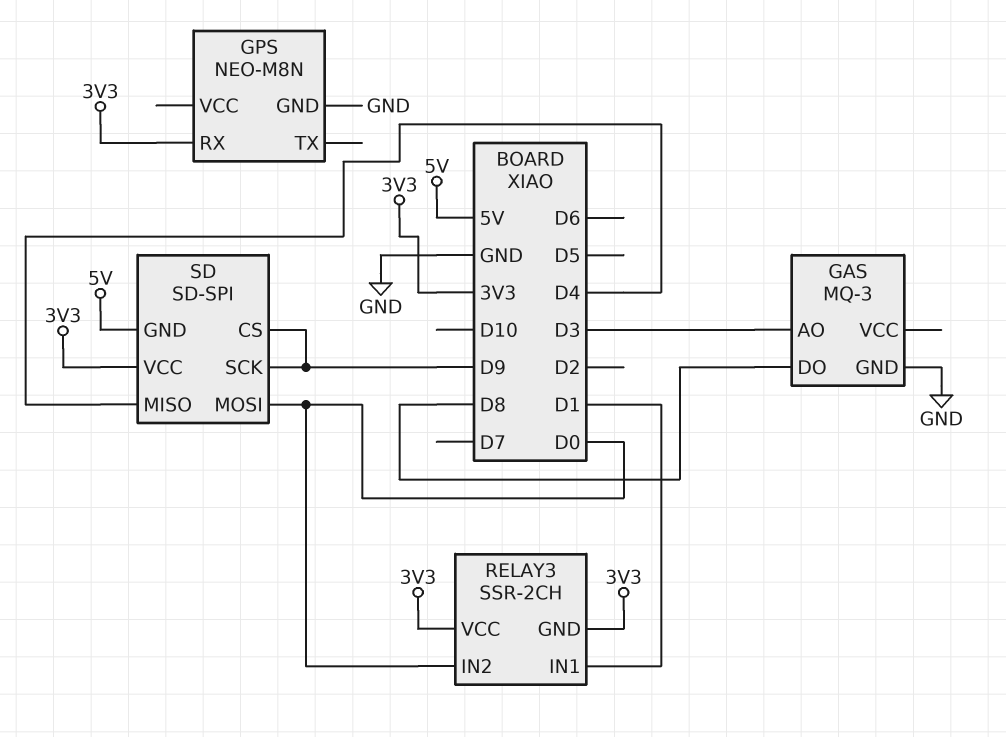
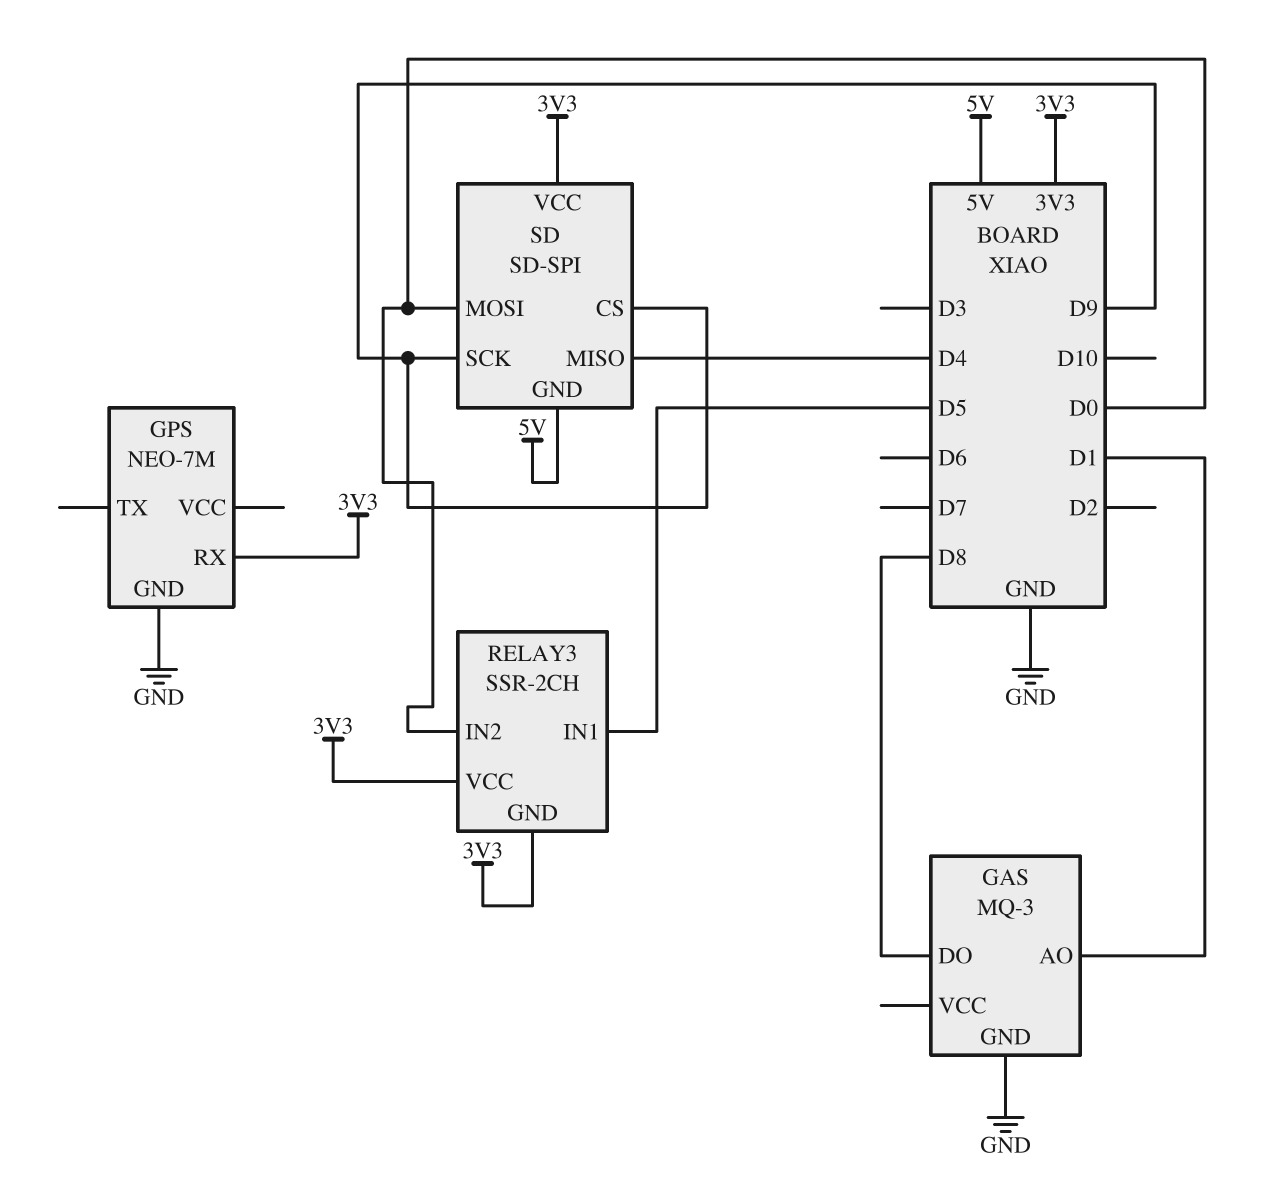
GAS pin AO: D3 -> D1
GPS: NEO-M8N -> NEO-7M
RELAY3 pin IN1: D1 -> D5

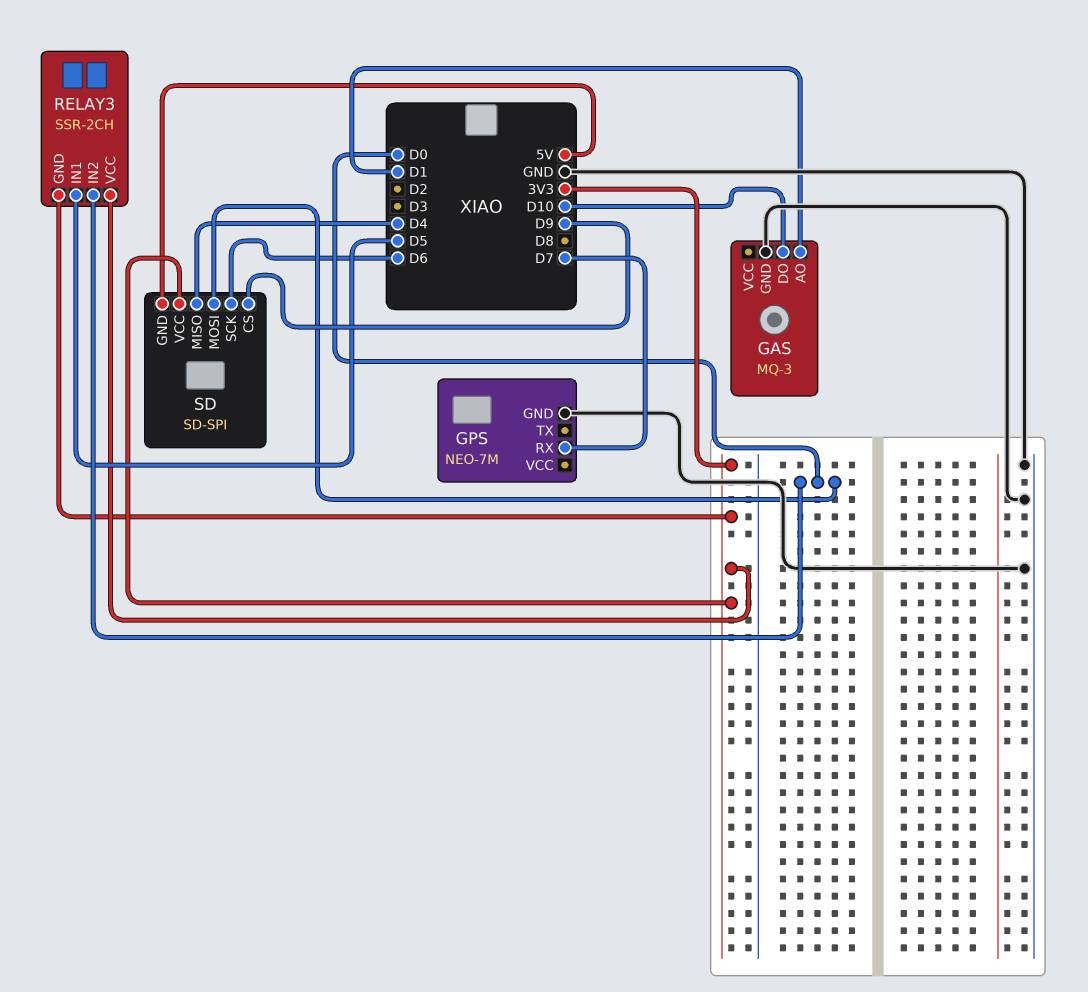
GAS pin DO: D8 -> D10
GPS pin RX: 3V3 -> D7
SD pin SCK: D9 -> D6

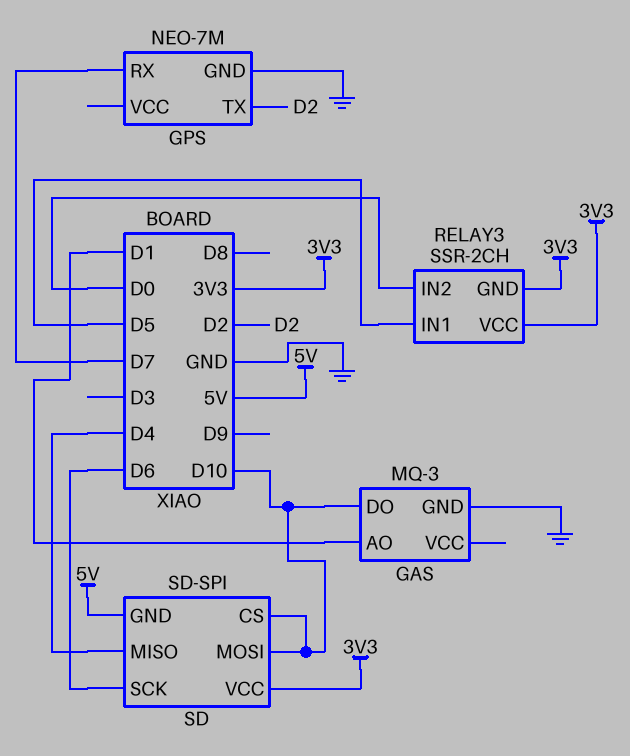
GPS pin TX: none -> D2
SD pin CS: D9 -> D10
SD pin MOSI: D0 -> D10

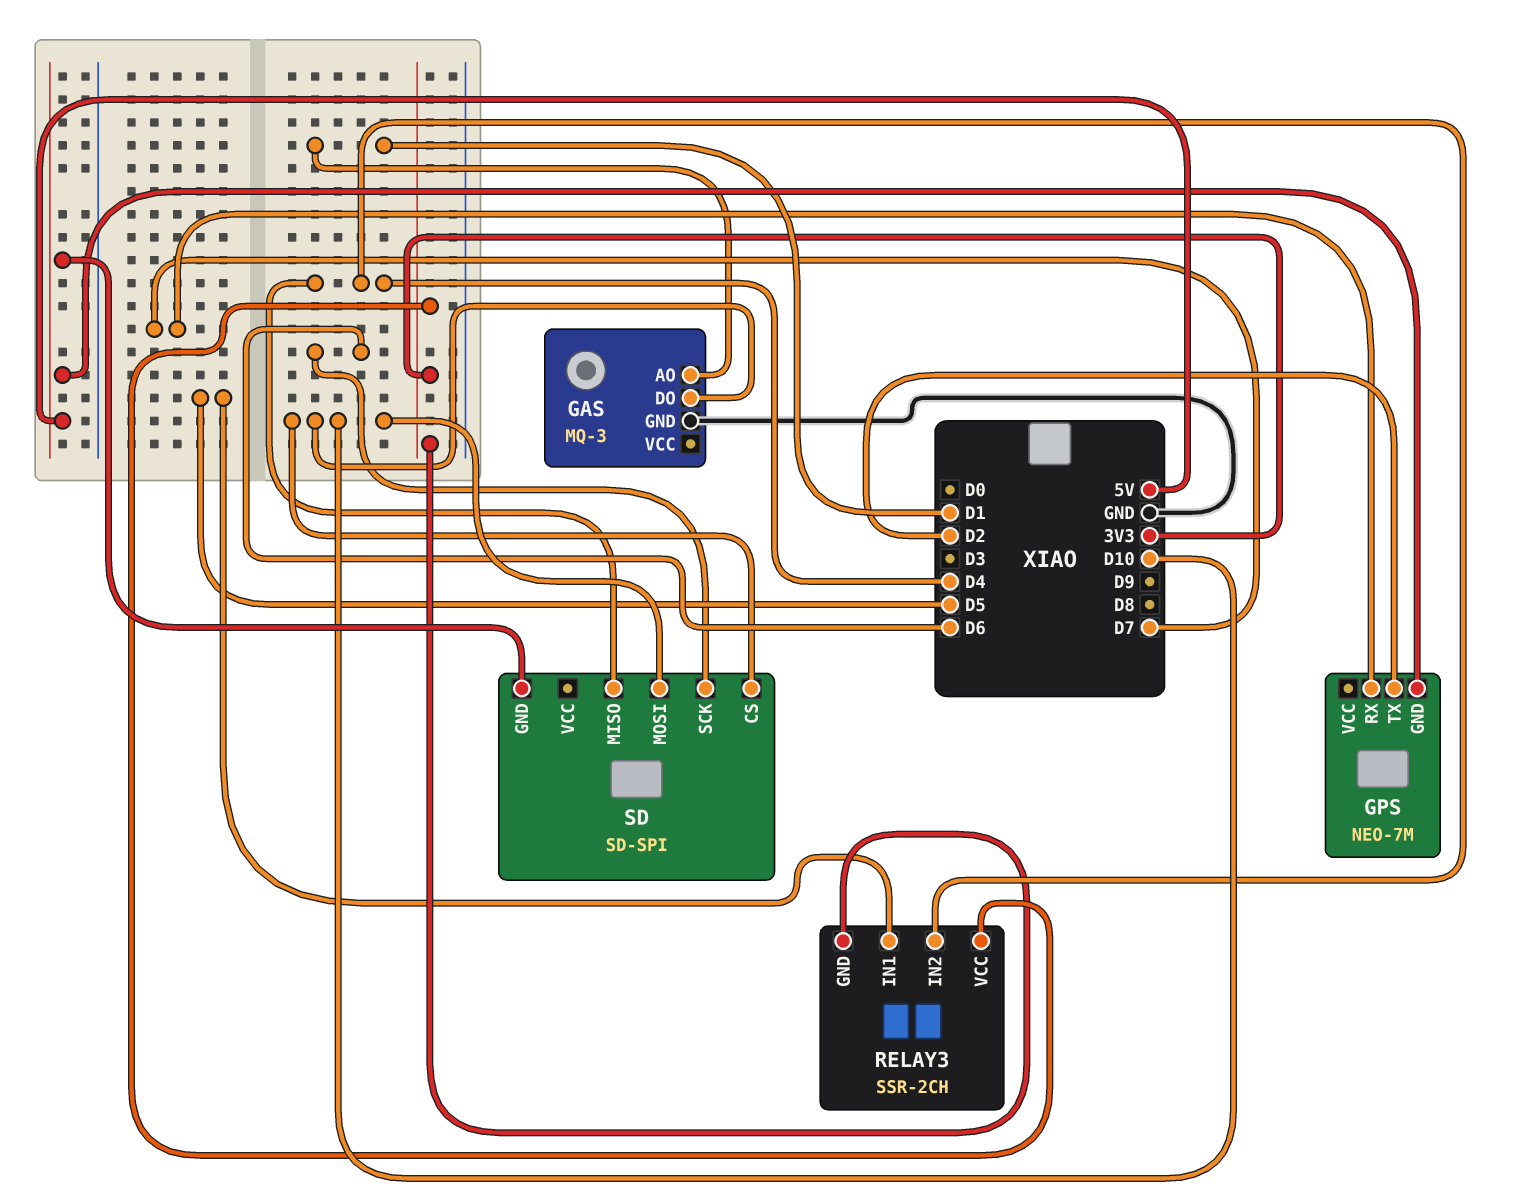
GPS pin GND: GND -> 5V
RELAY3 pin IN2: D0 -> D4
SD pin VCC: 3V3 -> none

